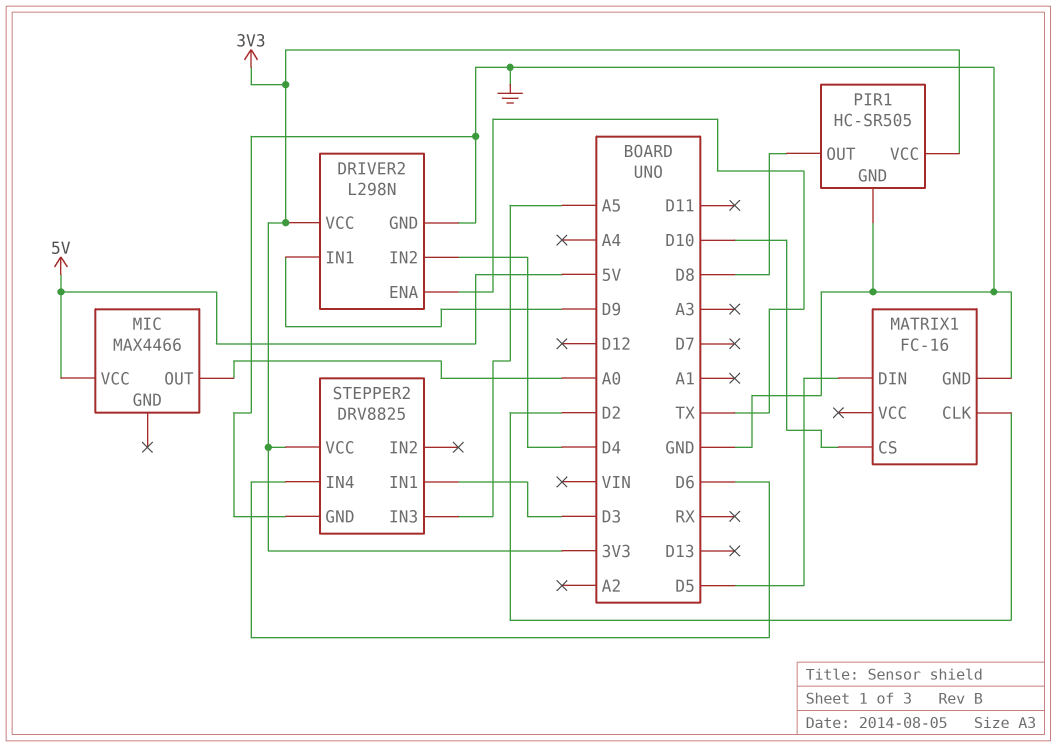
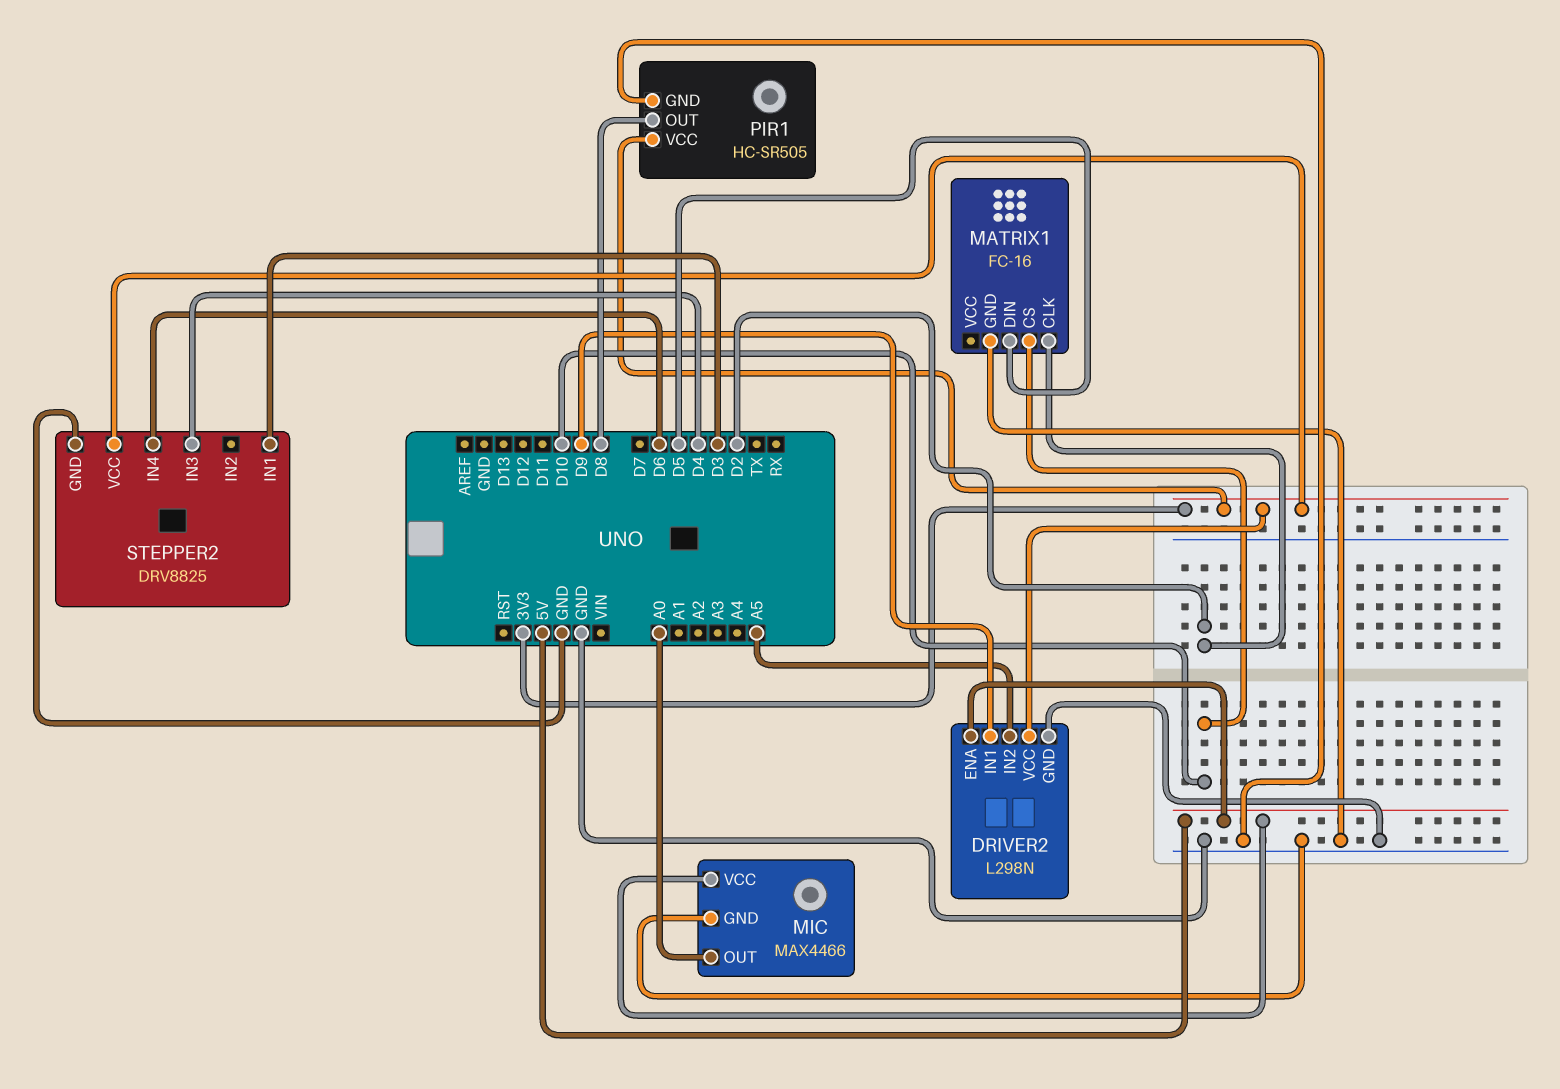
DRIVER2 pin ENA: TX -> 5V
DRIVER2 pin IN2: D4 -> A5
MIC pin GND: none -> GND
STEPPER2 pin IN3: A5 -> D4

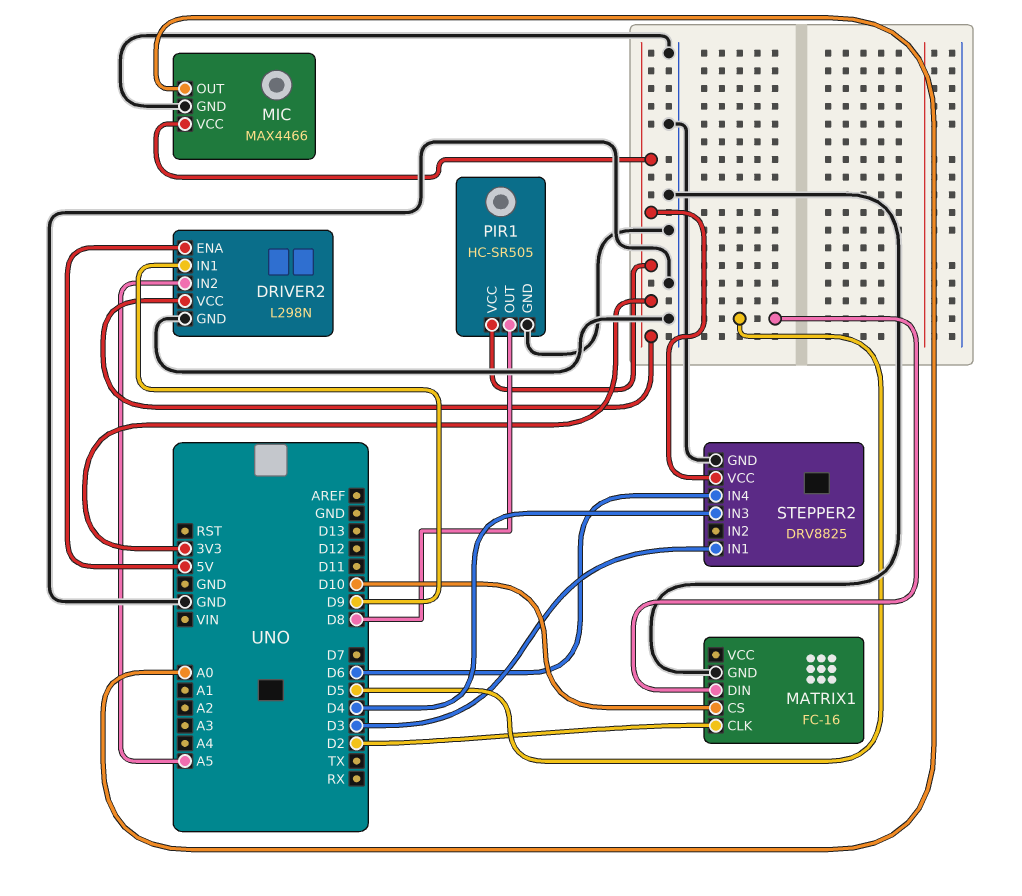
MIC pin VCC: 5V -> 3V3

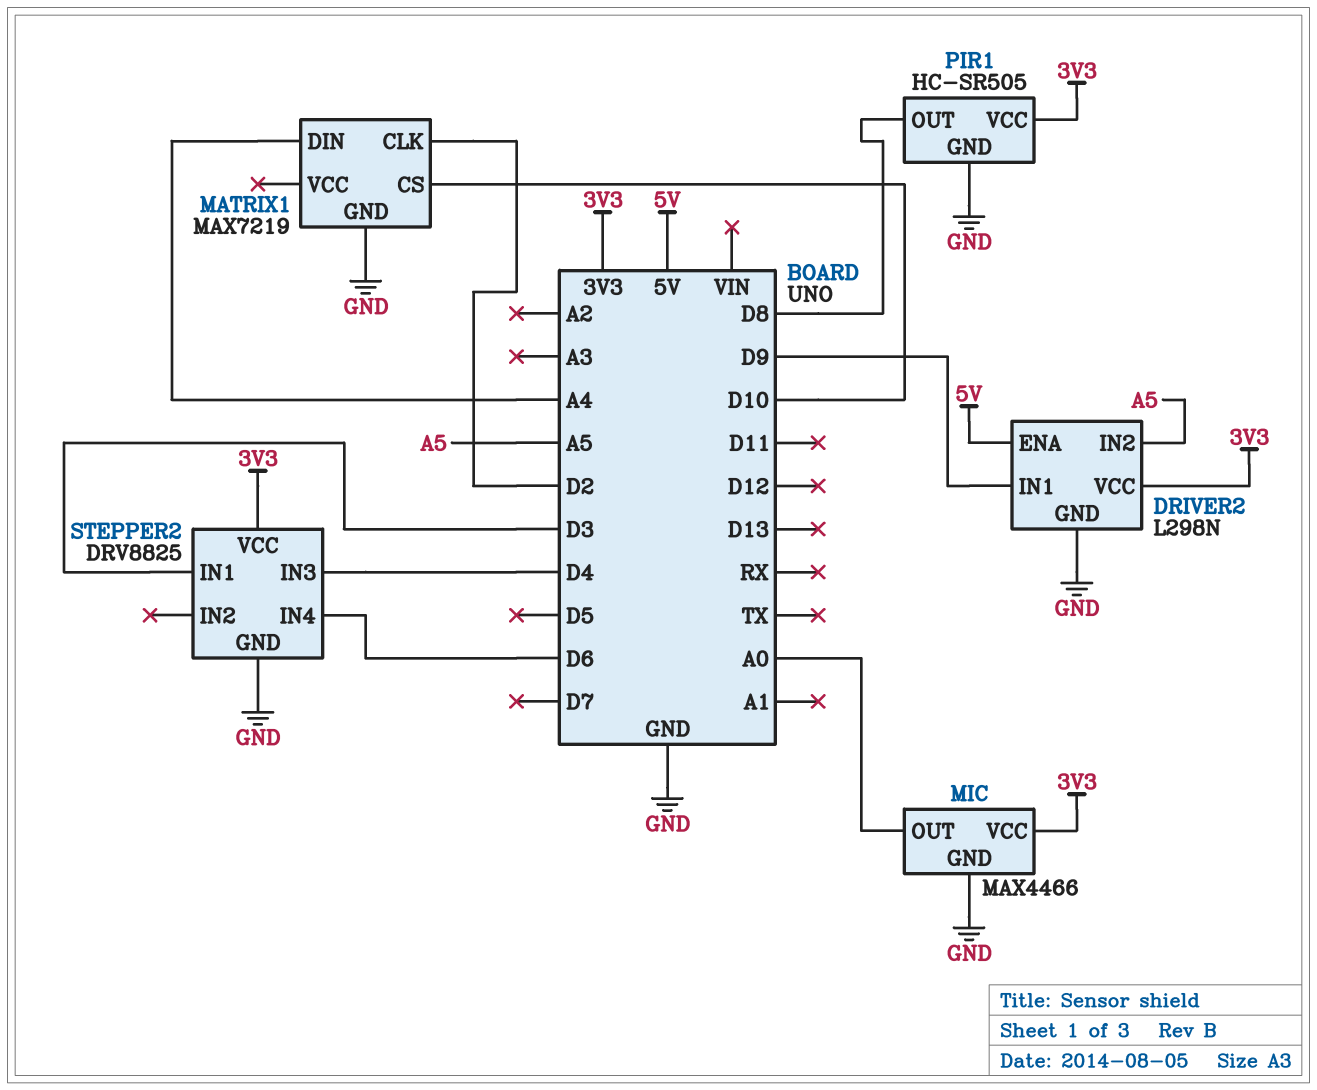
MATRIX1: FC-16 -> MAX7219
MATRIX1 pin DIN: D5 -> A4

